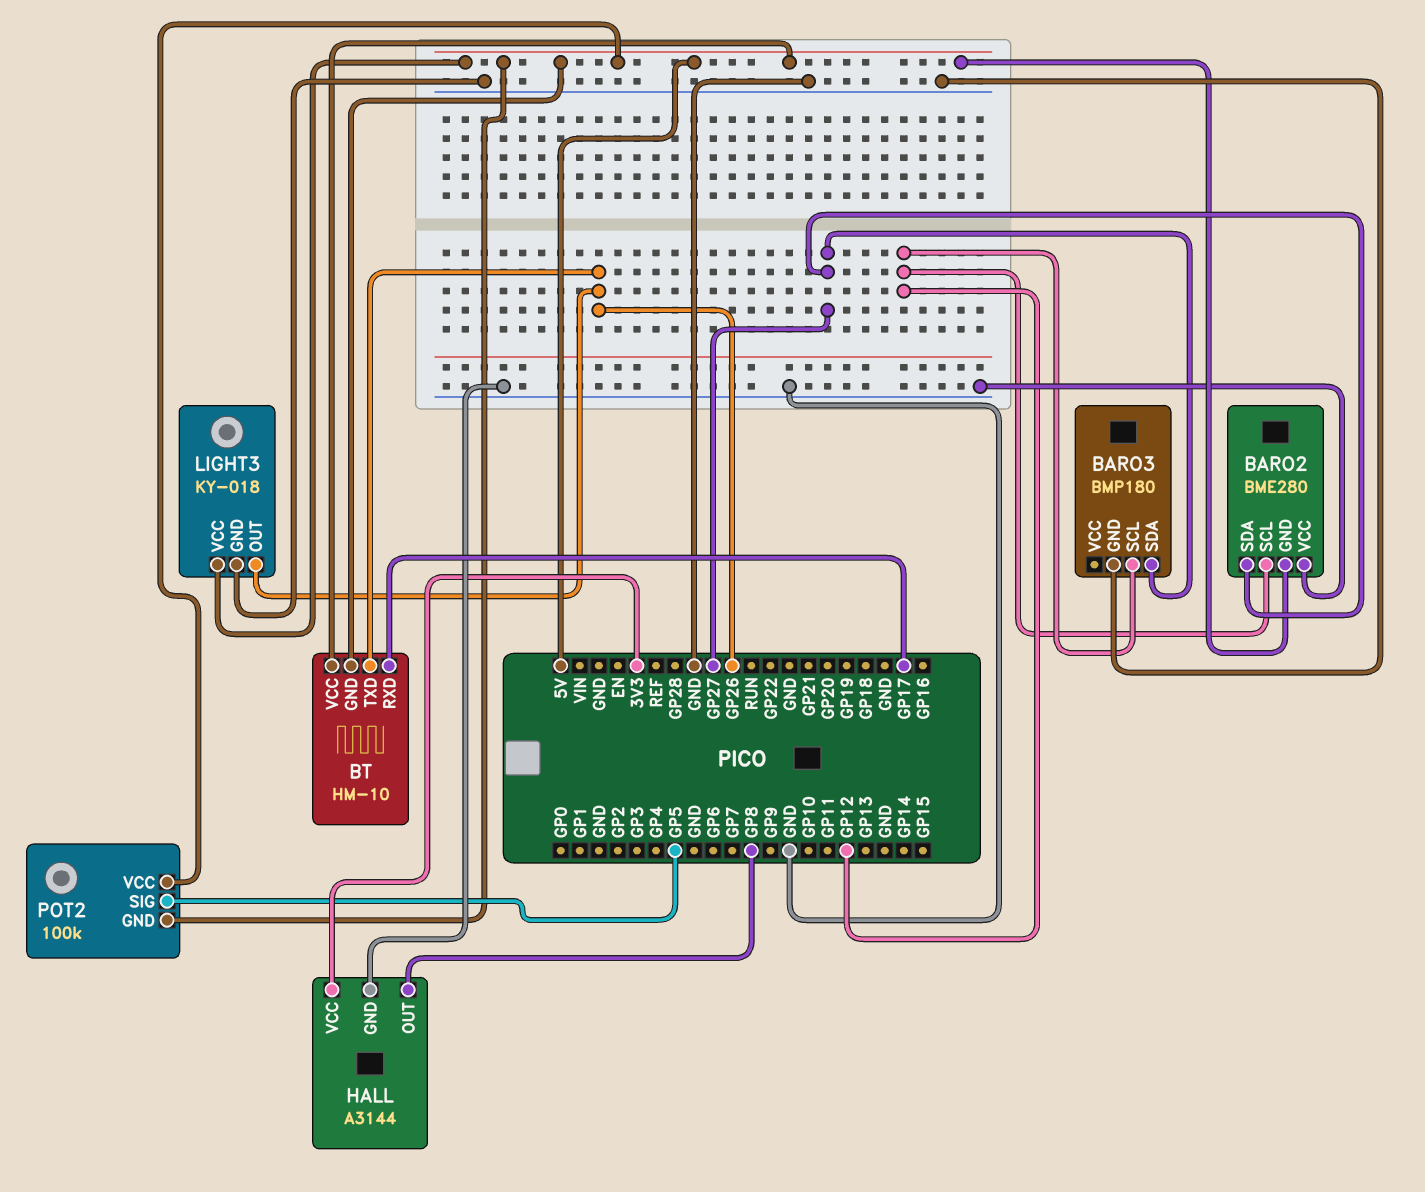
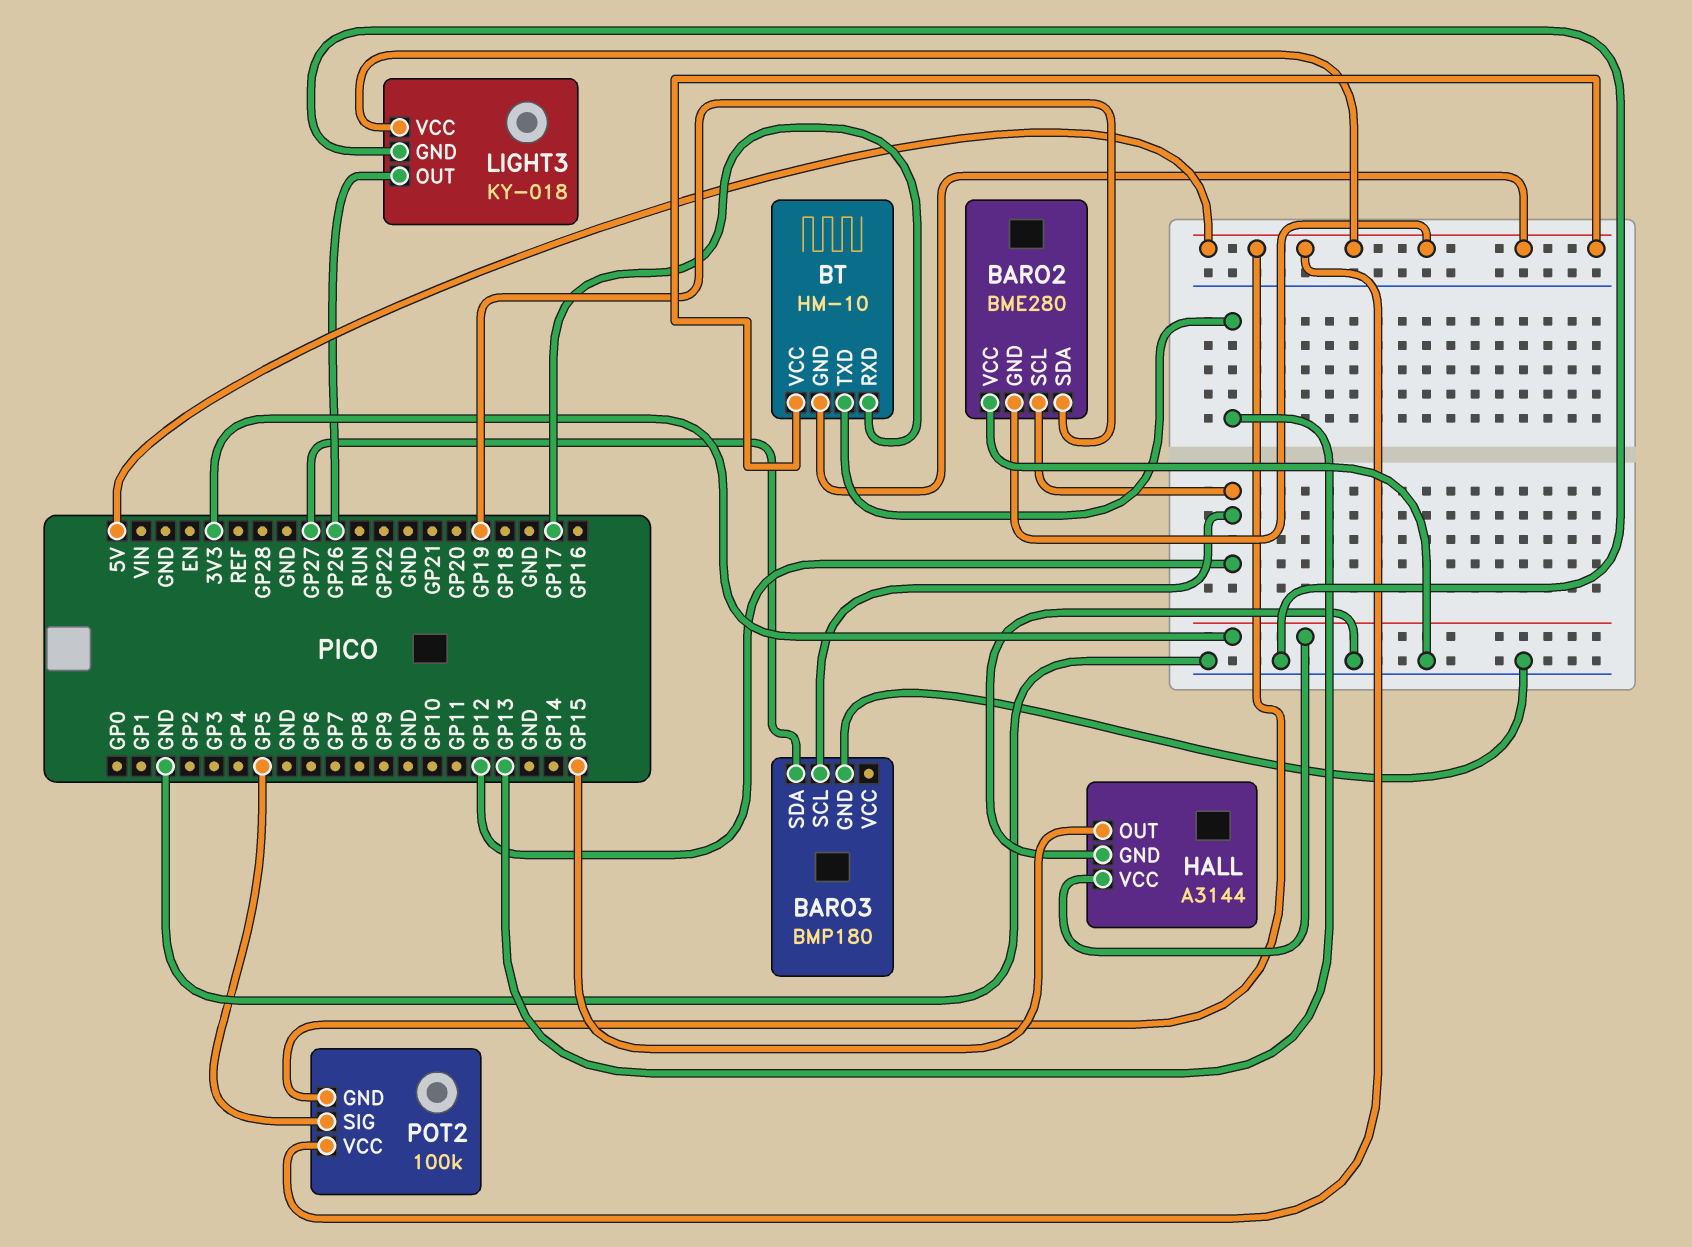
BARO2 pin SDA: GP27 -> GP19
BT pin TXD: GP26 -> GP13
HALL pin OUT: GP8 -> GP15

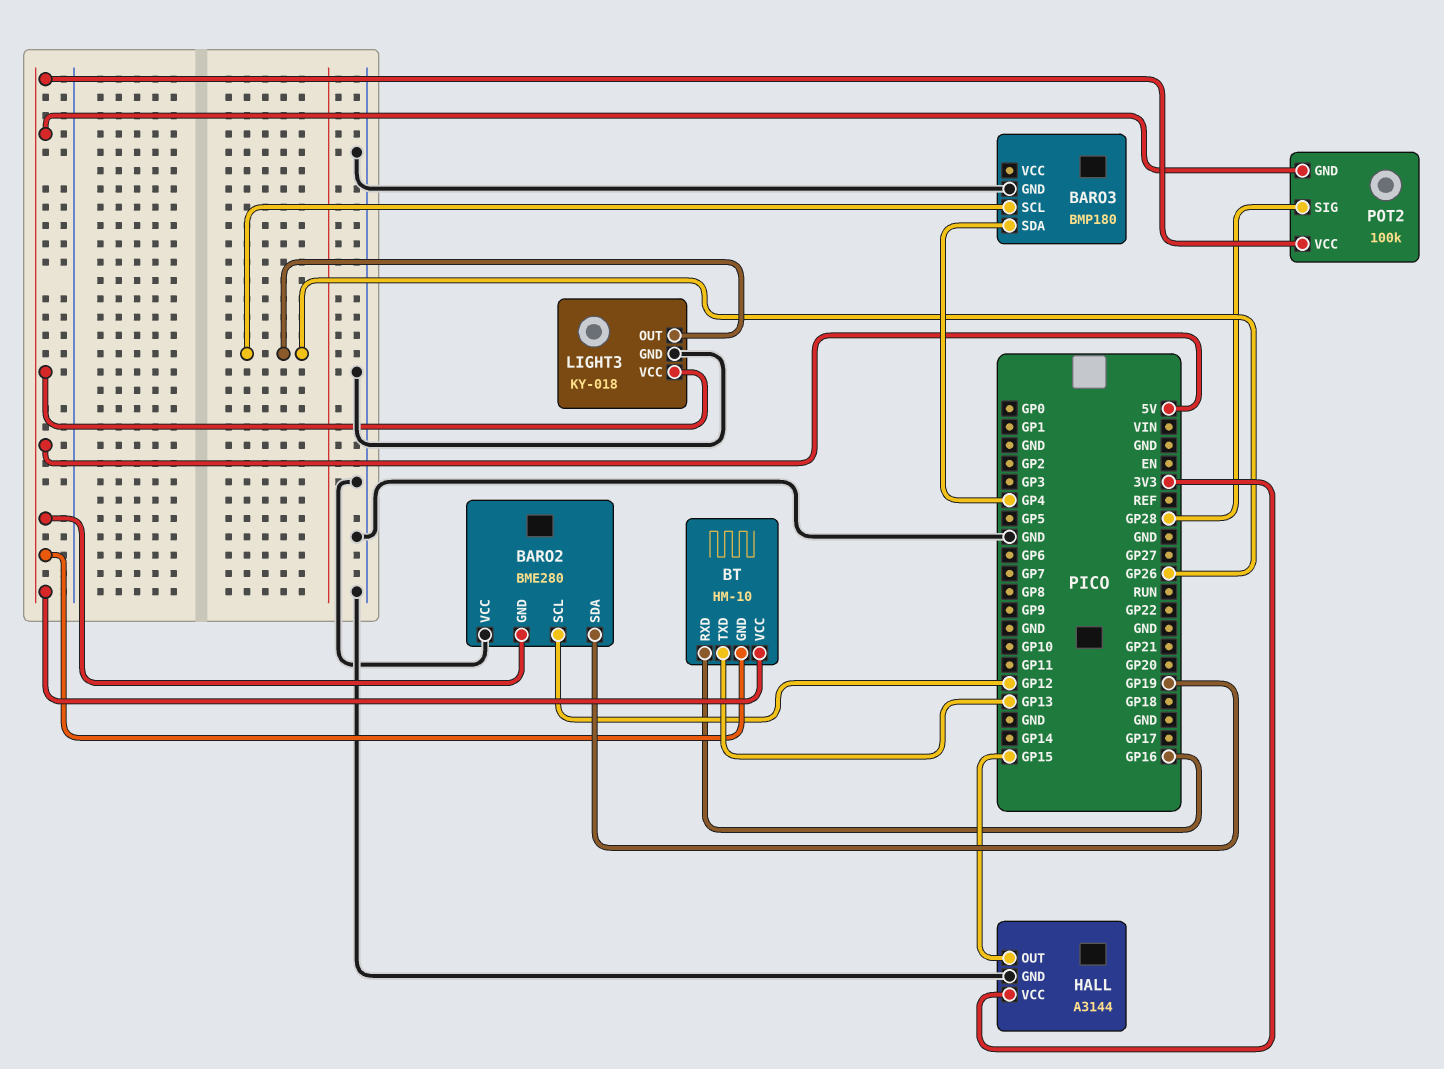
BARO3 pin SCL: GP12 -> GP26
BARO3 pin SDA: GP27 -> GP4
BT pin RXD: GP17 -> GP16
POT2 pin SIG: GP5 -> GP28

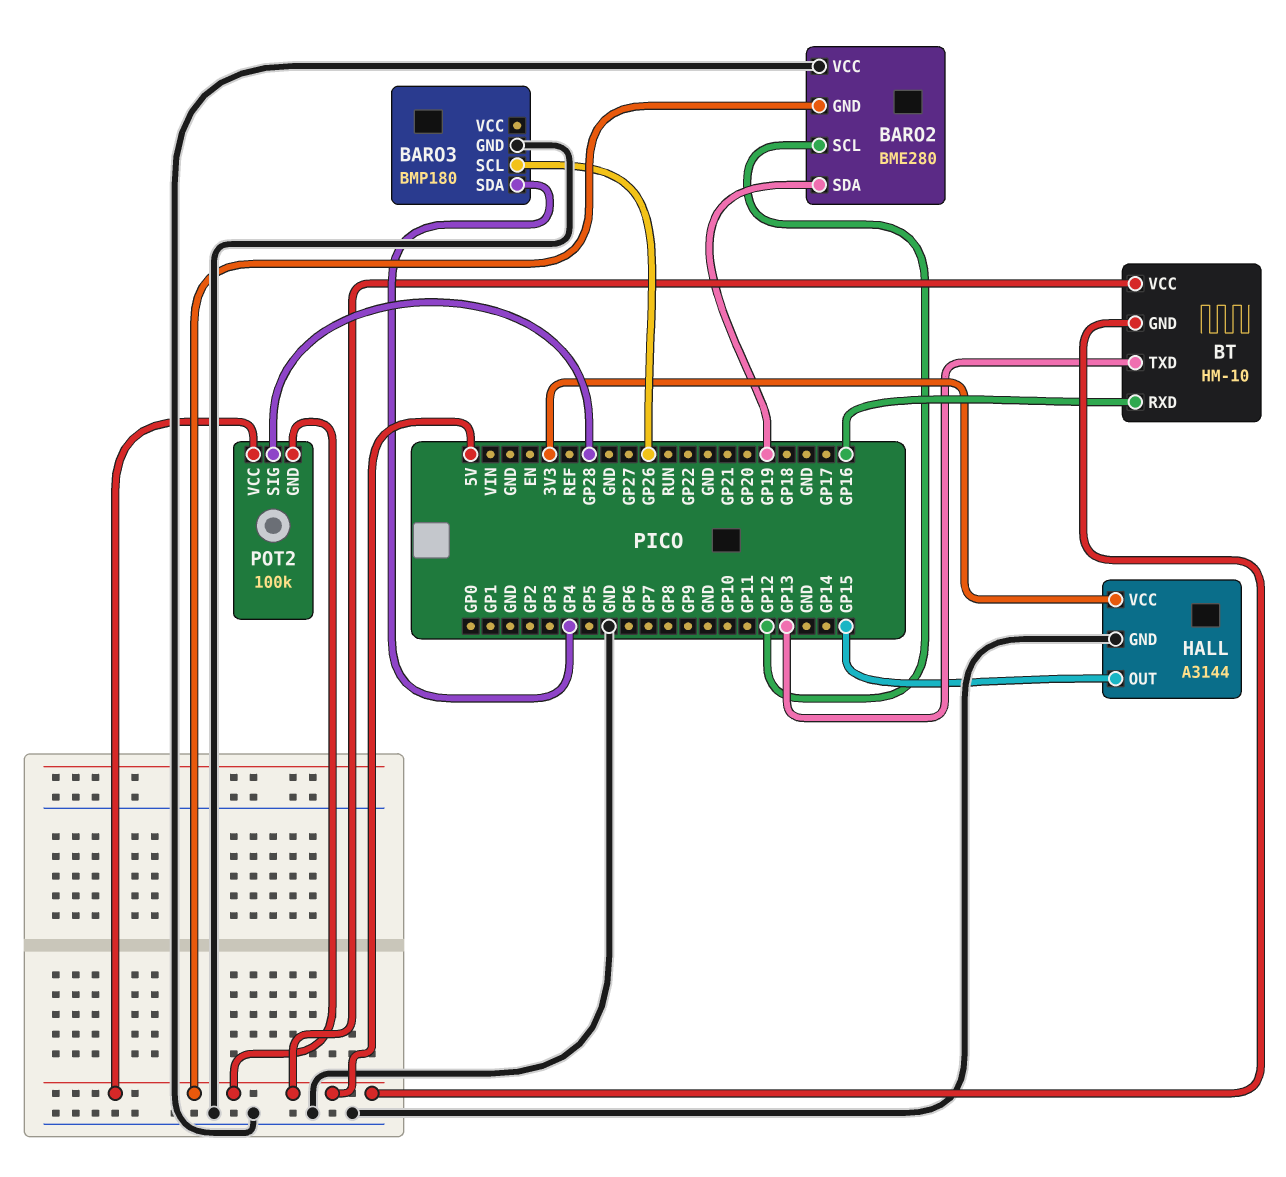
LIGHT3: KY-018 -> none
LIGHT3 pin GND: GND -> none
LIGHT3 pin OUT: GP26 -> none
LIGHT3 pin VCC: 5V -> none

